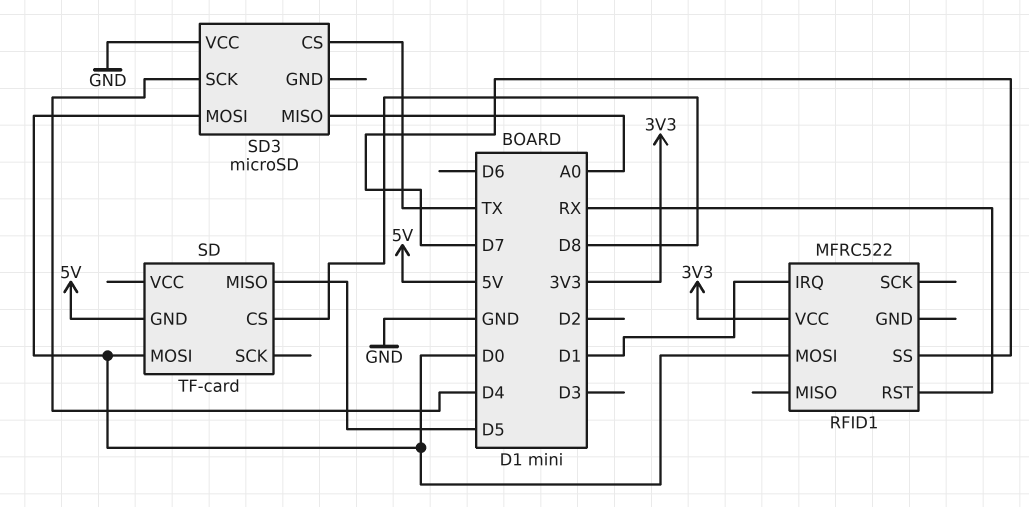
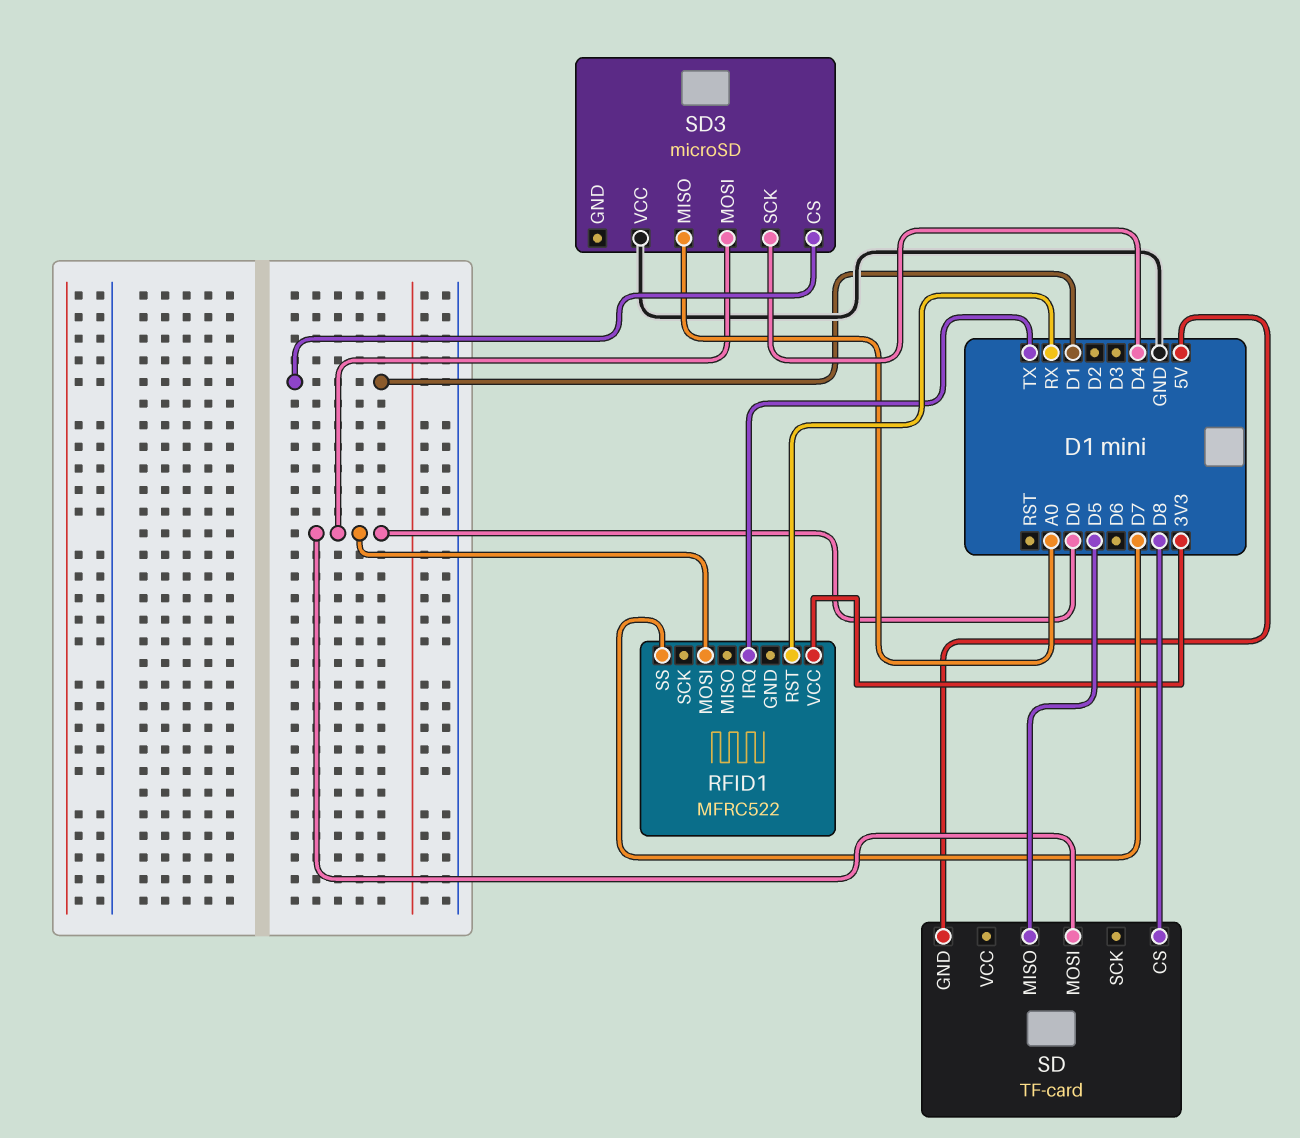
RFID1 pin IRQ: D1 -> TX
SD3 pin CS: TX -> D1

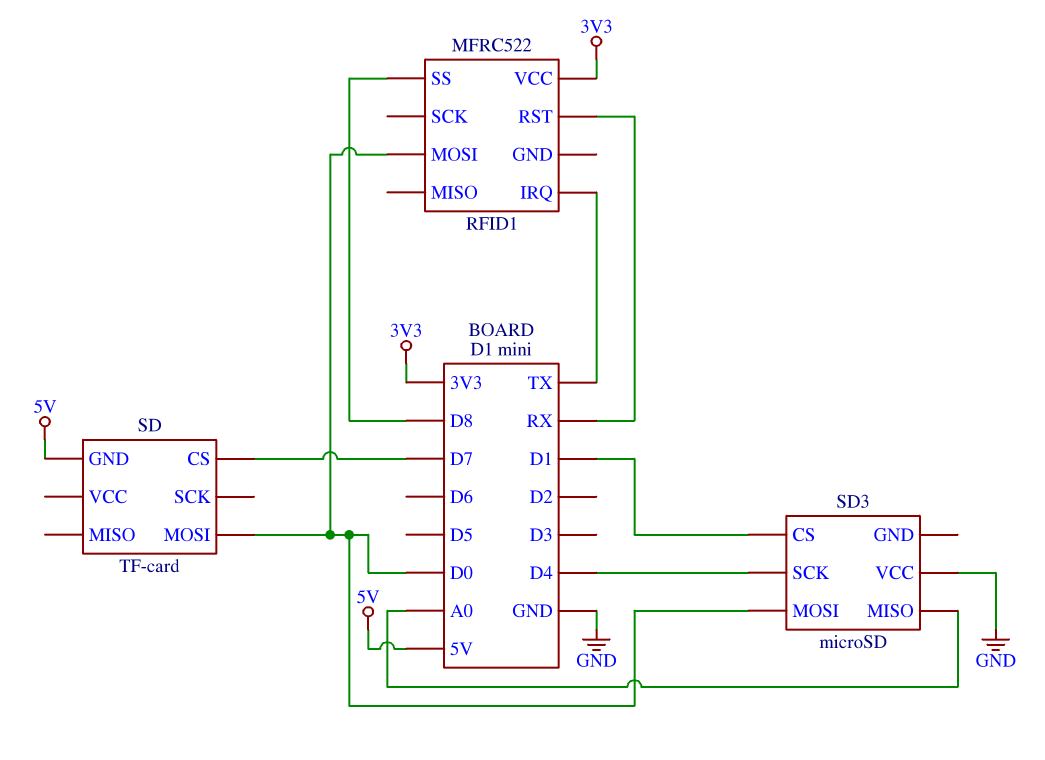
RFID1 pin SS: D7 -> D8
SD pin CS: D8 -> D7
SD pin MISO: D5 -> none

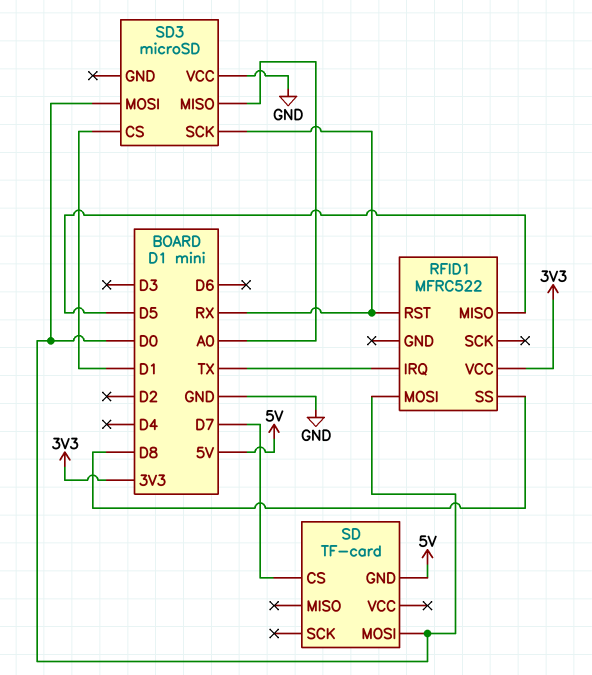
RFID1 pin MISO: none -> D5
SD3 pin SCK: D4 -> RX

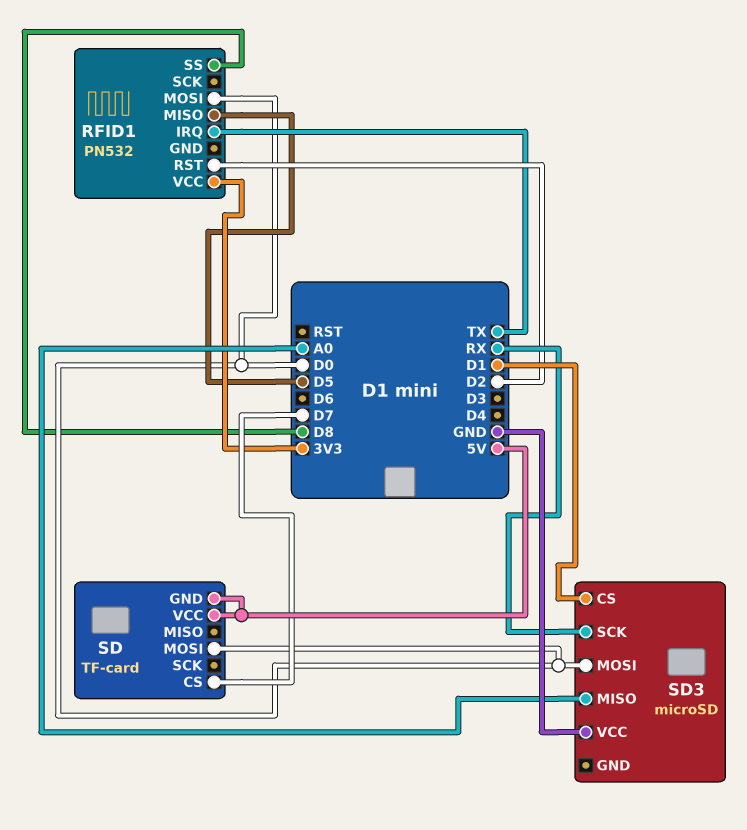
RFID1: MFRC522 -> PN532
RFID1 pin RST: RX -> D2
SD pin VCC: none -> 5V

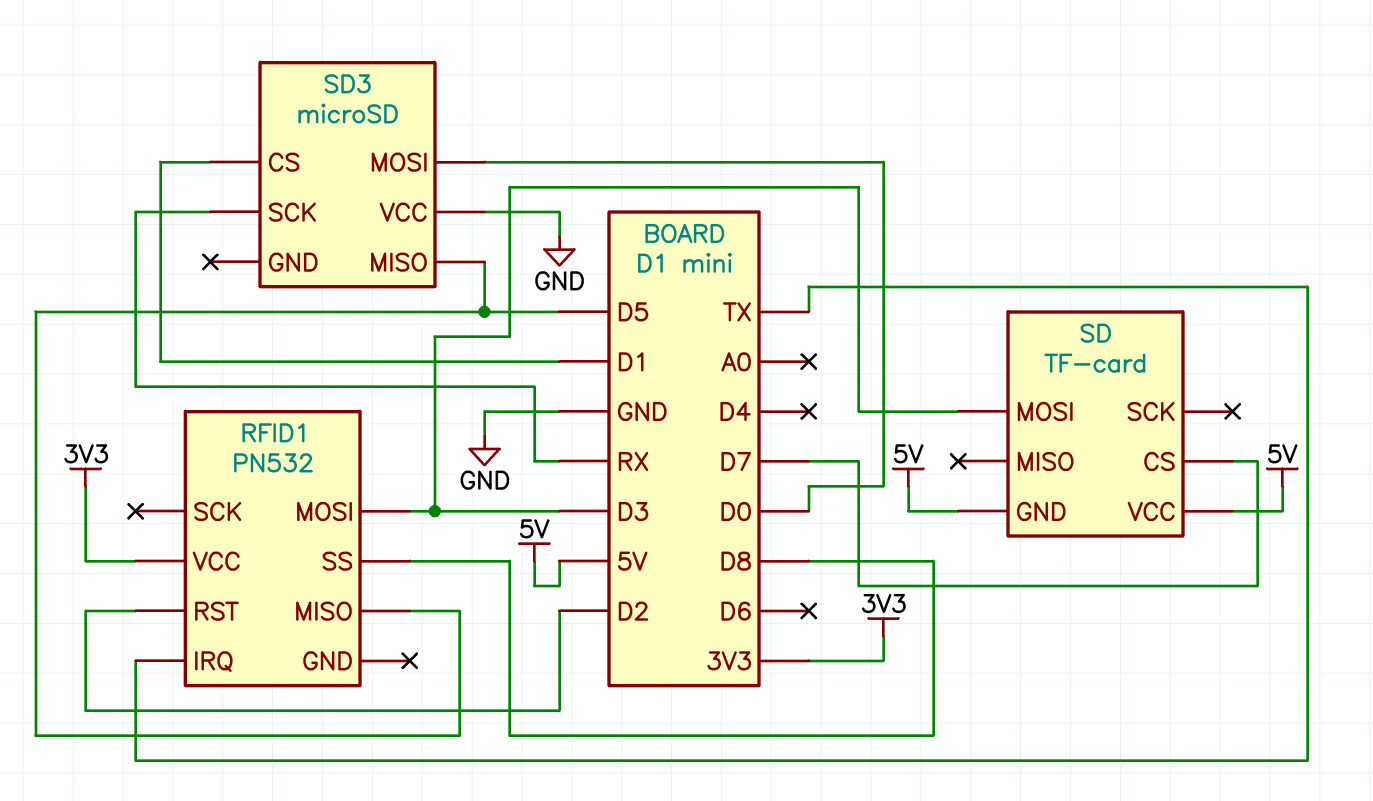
RFID1 pin MOSI: D0 -> D3
SD pin MOSI: D0 -> D3
SD3 pin MISO: A0 -> D5

